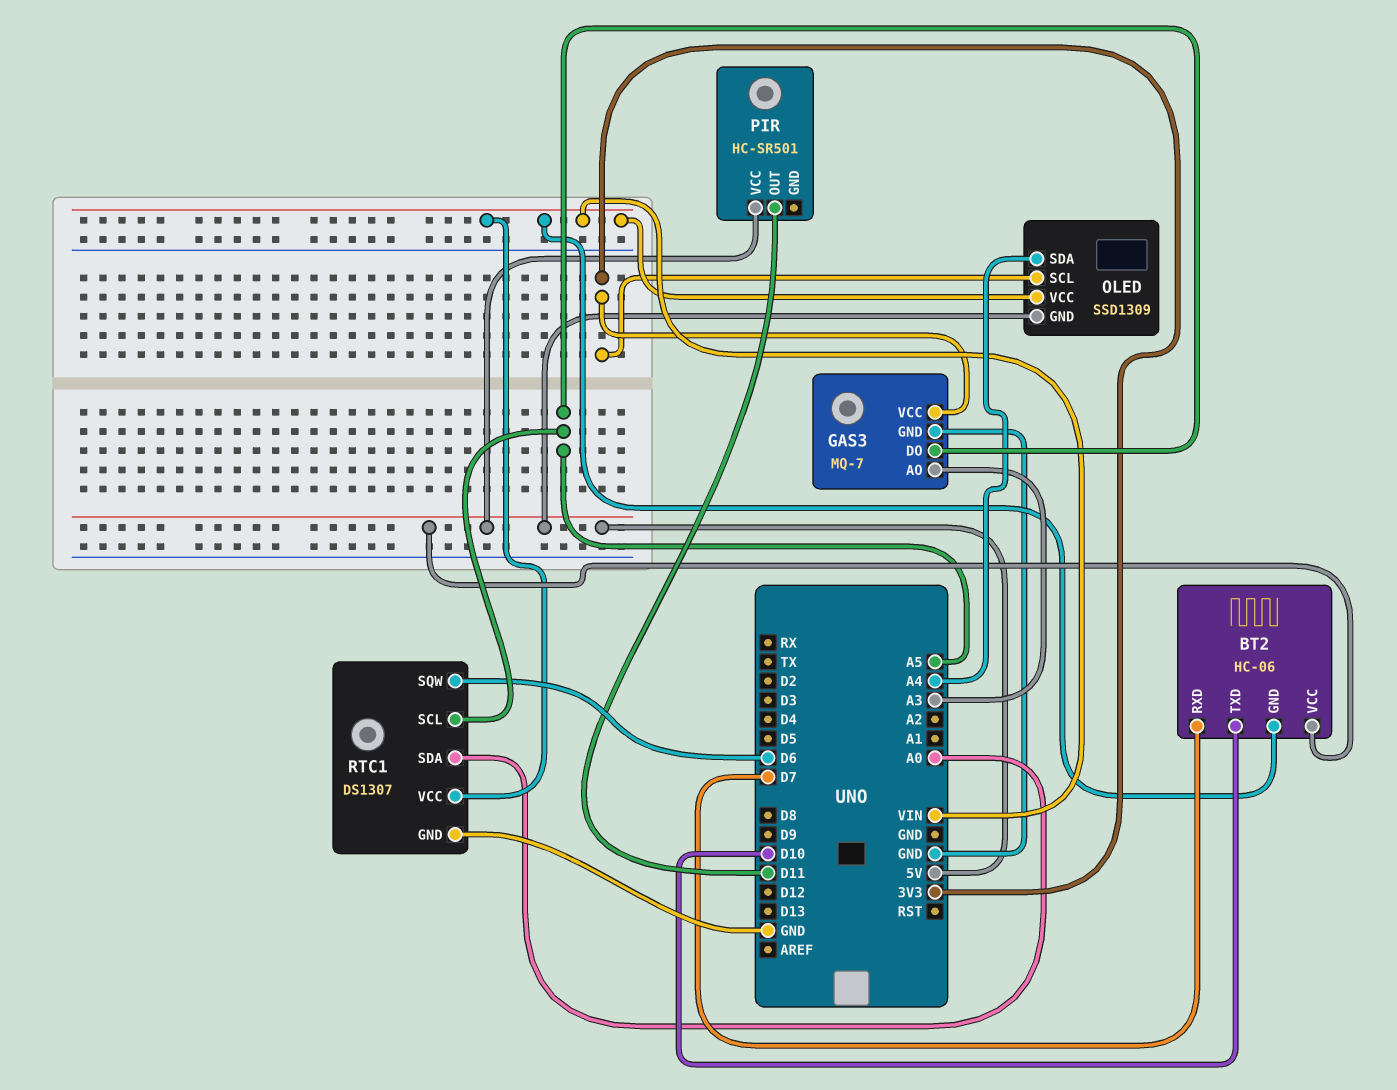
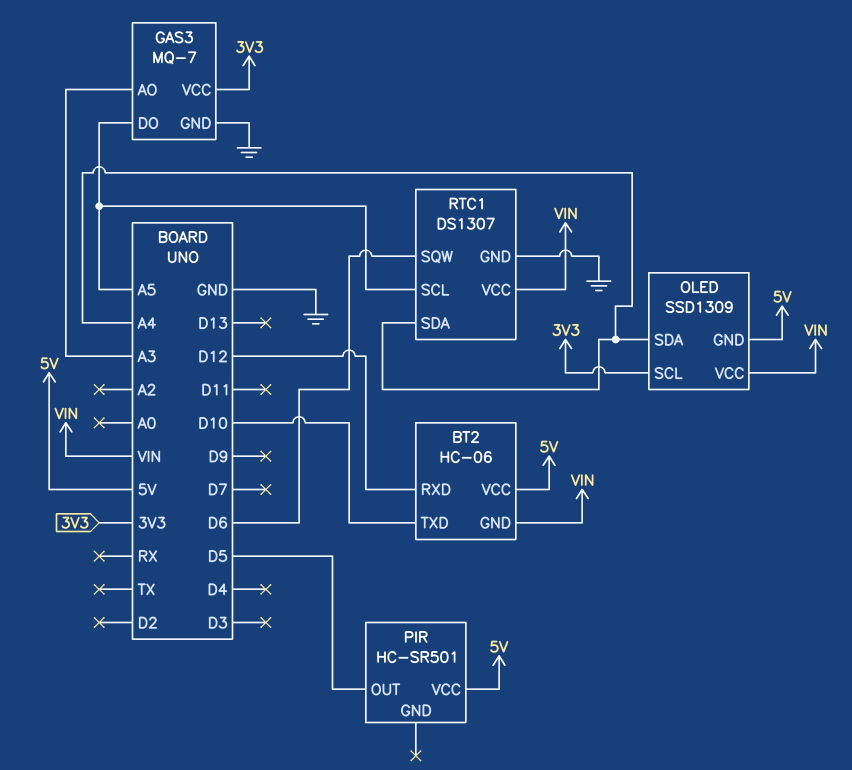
BT2 pin RXD: D7 -> D12
PIR pin OUT: D11 -> D5
RTC1 pin SDA: A0 -> A4

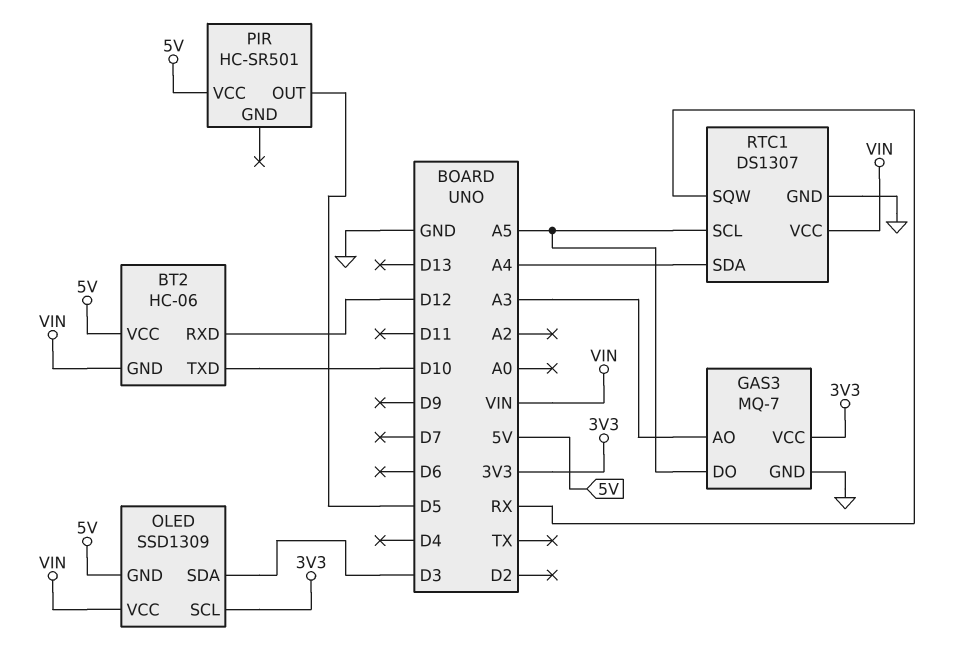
OLED pin SDA: A4 -> D3
RTC1 pin SQW: D6 -> RX

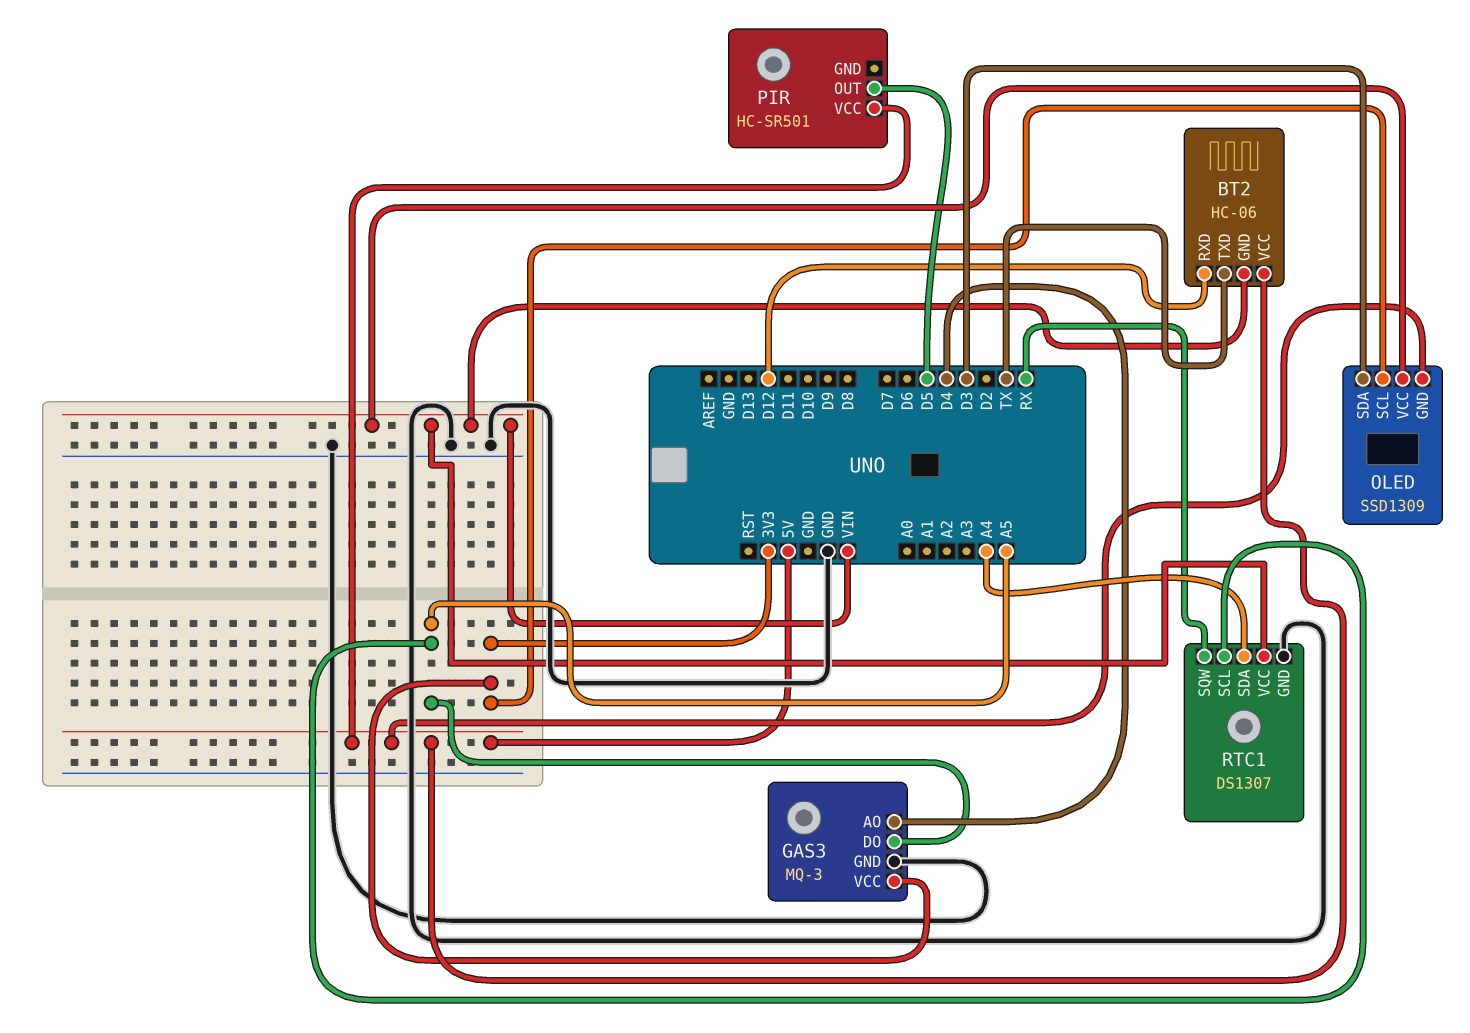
BT2 pin TXD: D10 -> TX
GAS3: MQ-7 -> MQ-3
GAS3 pin AO: A3 -> D4

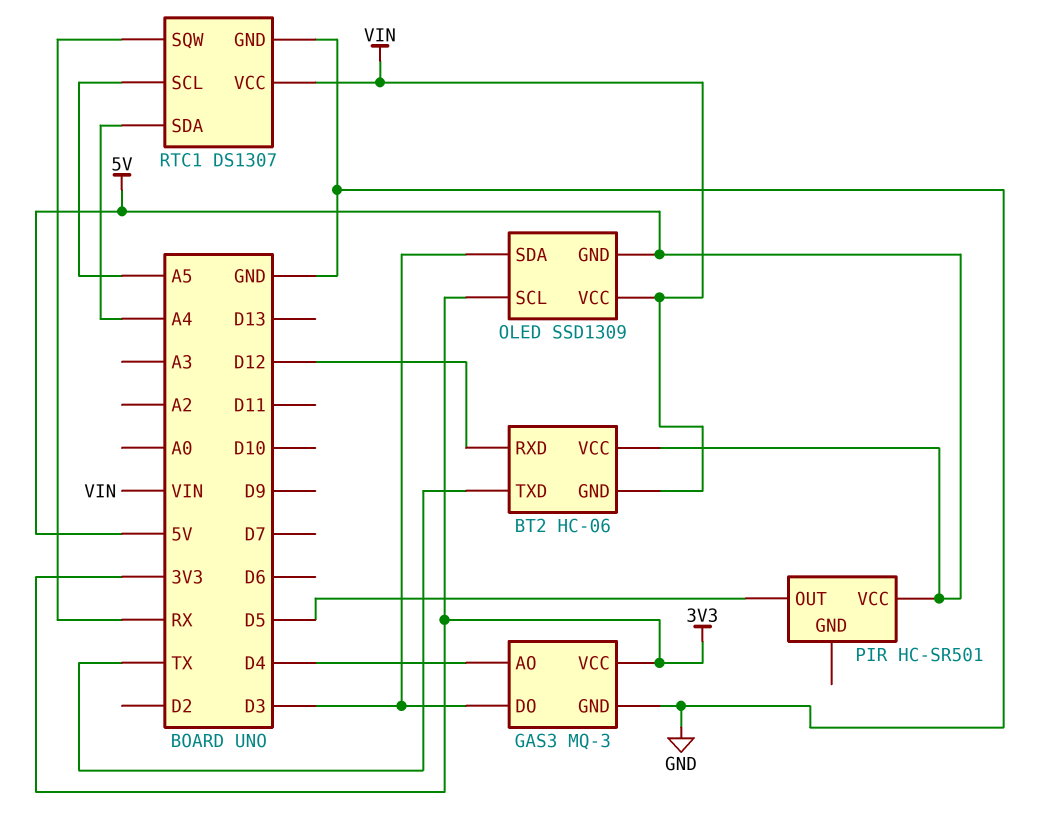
GAS3 pin DO: A5 -> D3

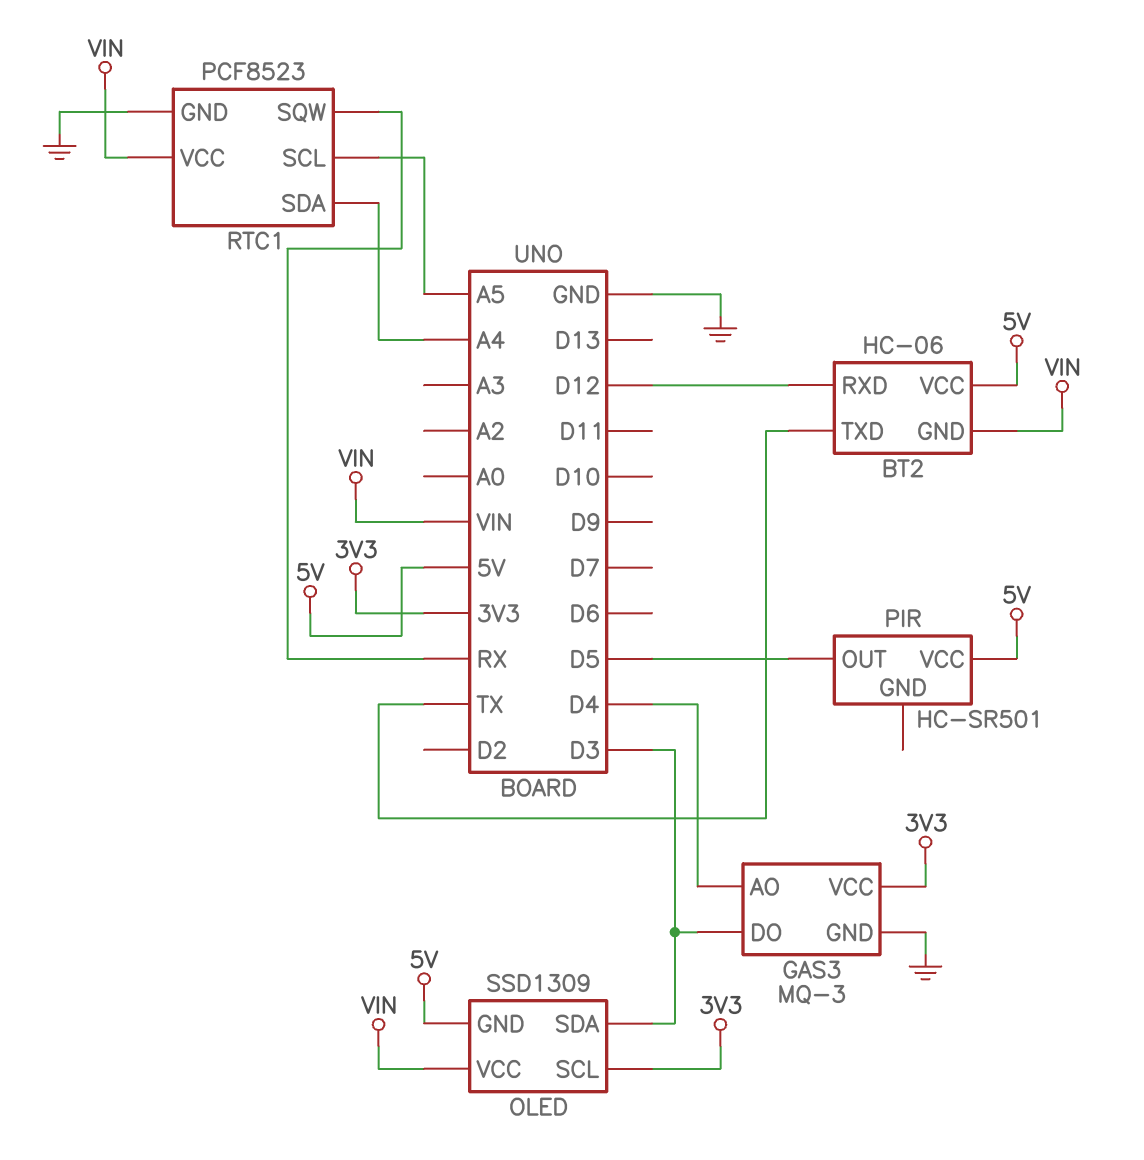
RTC1: DS1307 -> PCF8523

